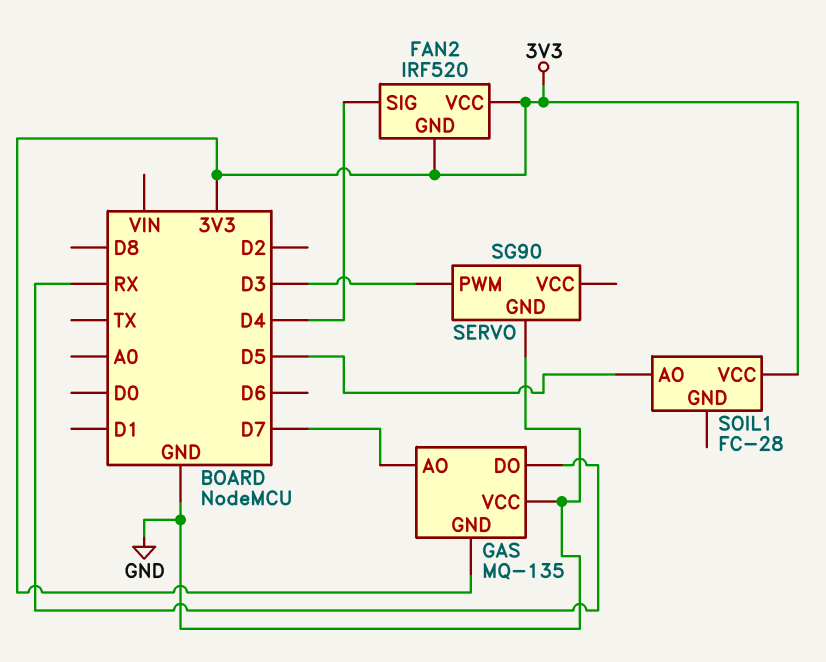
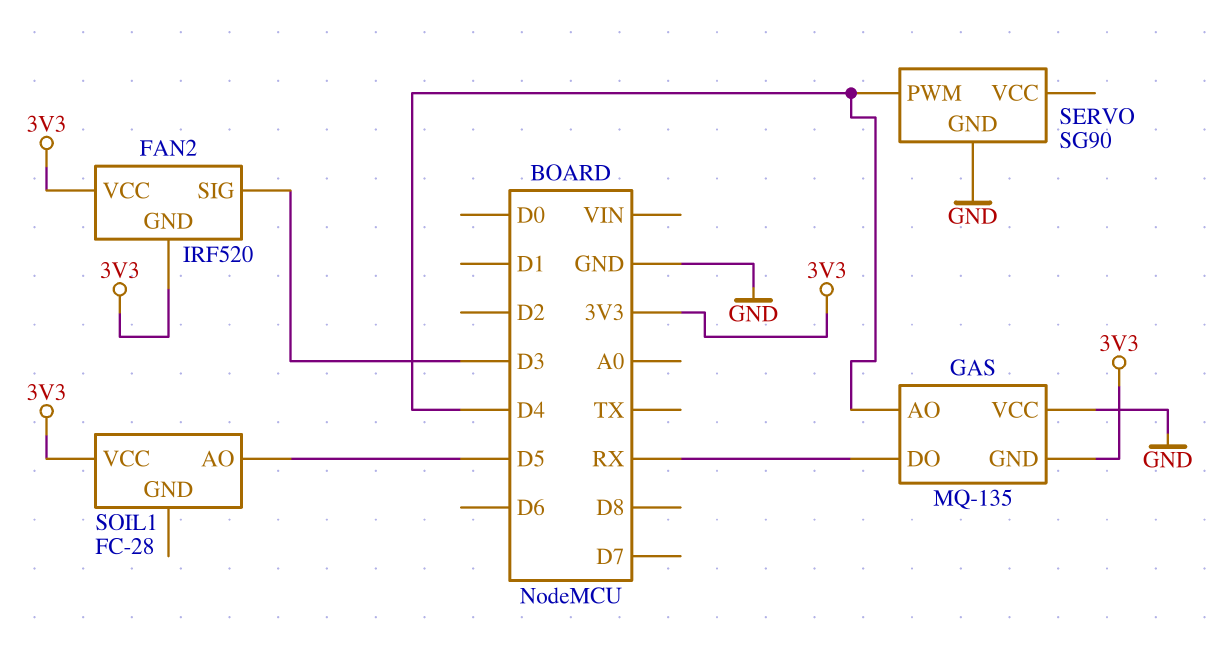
FAN2 pin SIG: D4 -> D3
GAS pin AO: D7 -> D4
SERVO pin PWM: D3 -> D4

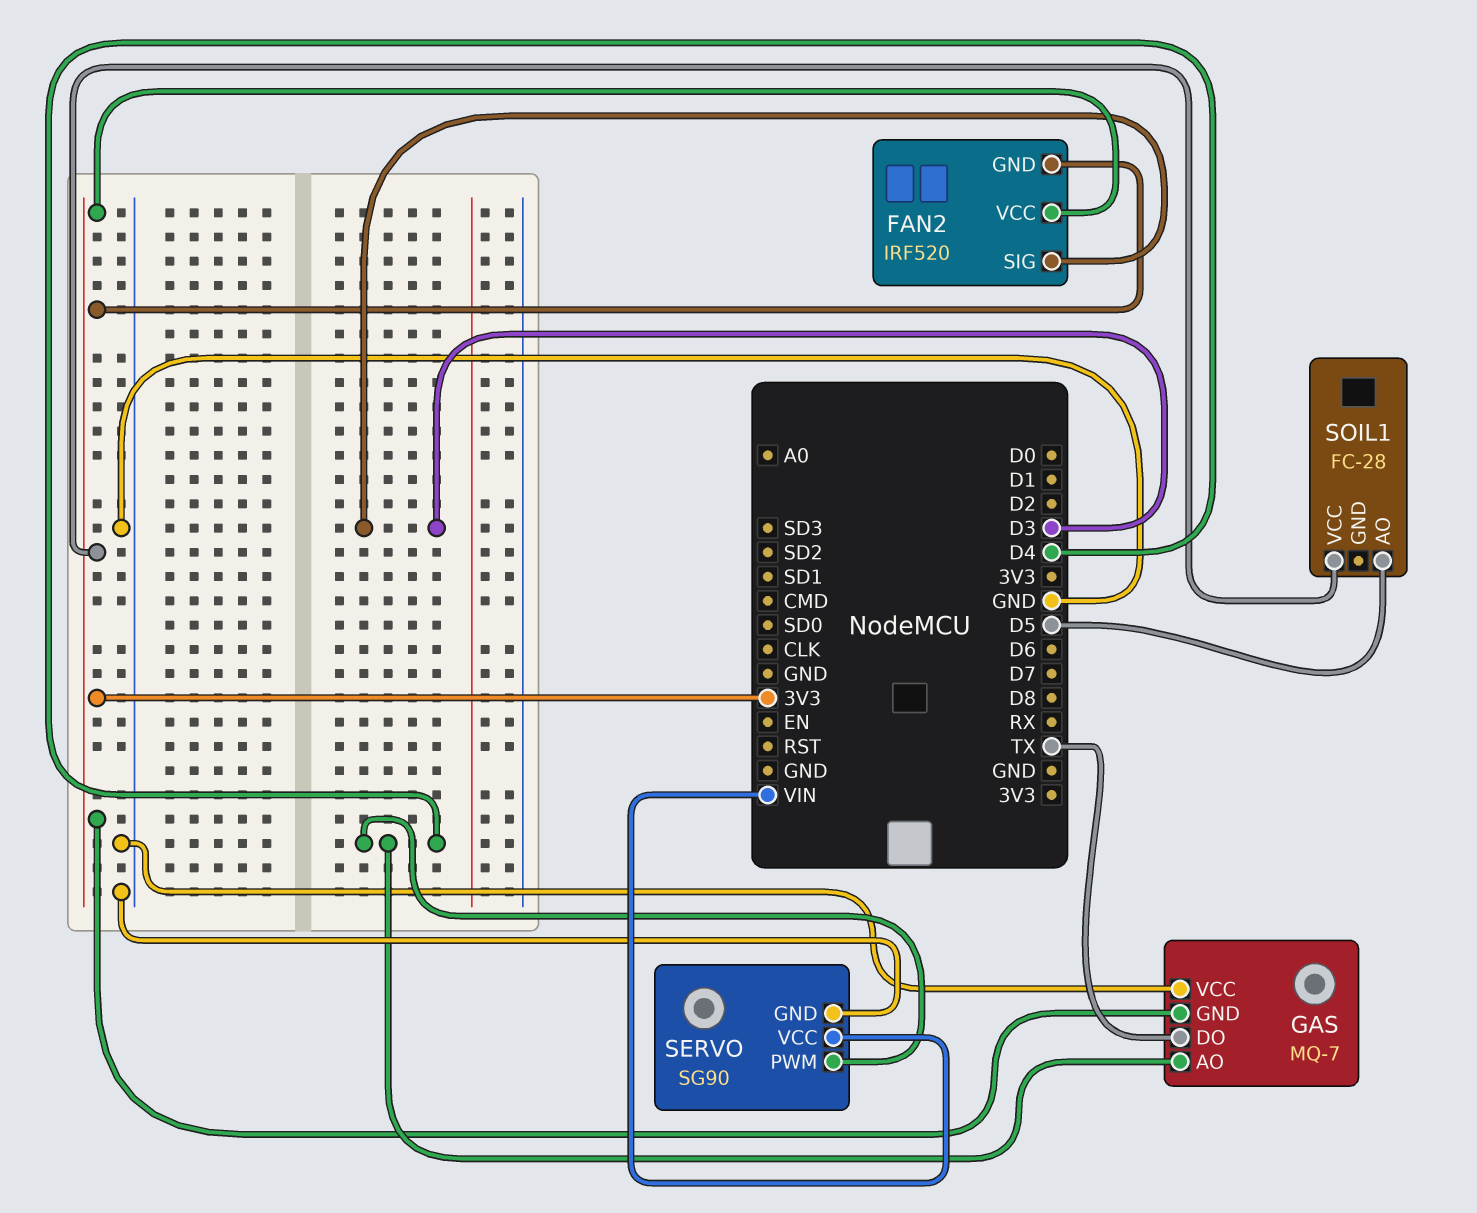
GAS: MQ-135 -> MQ-7
GAS pin DO: RX -> TX
SERVO pin VCC: none -> VIN

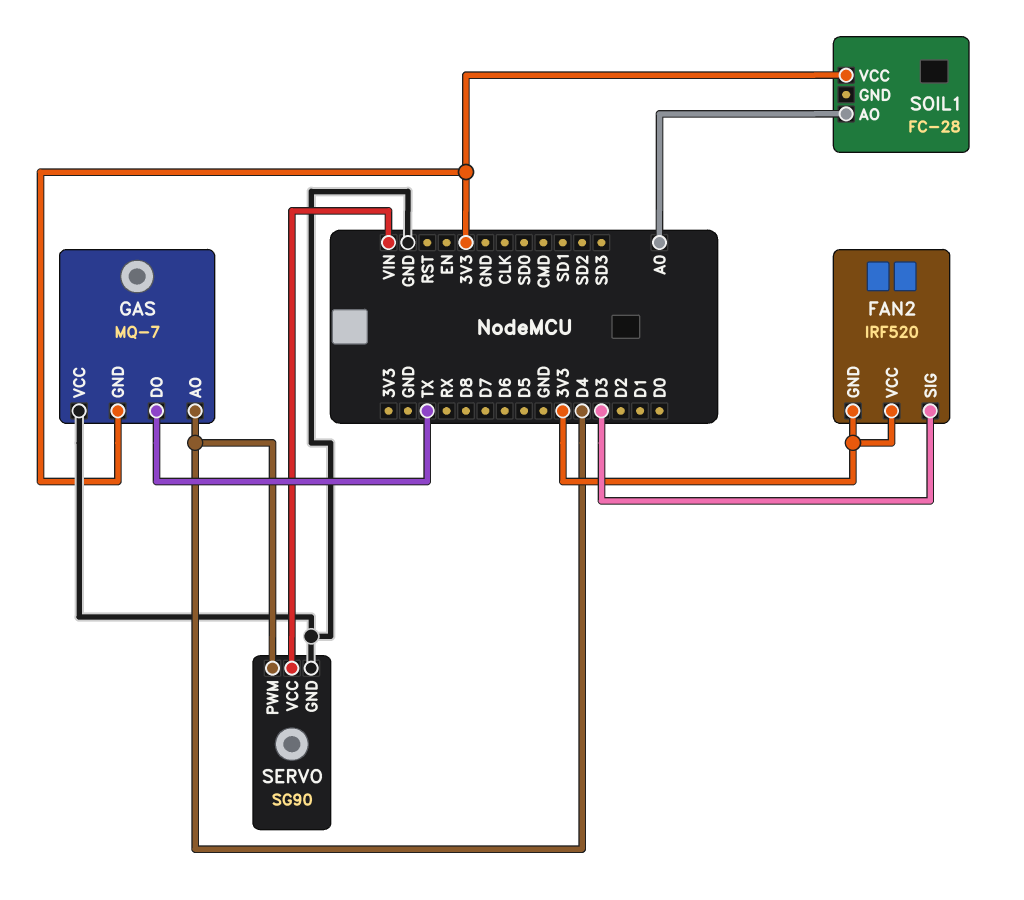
SOIL1 pin AO: D5 -> A0

